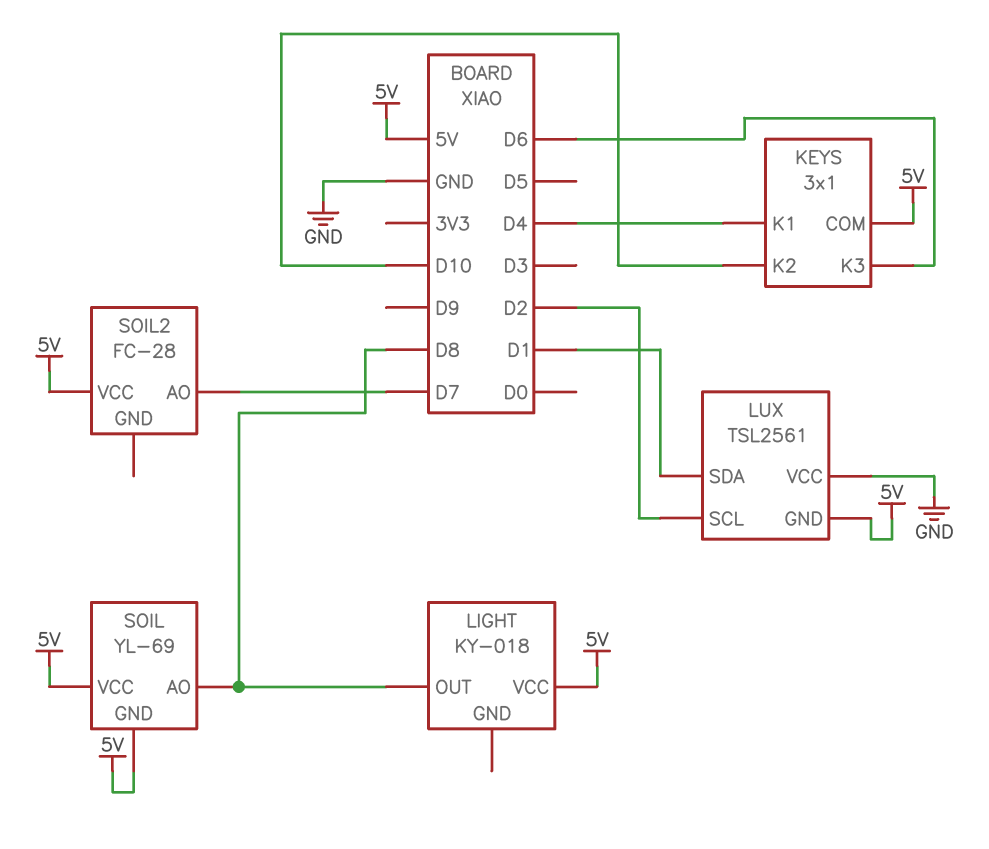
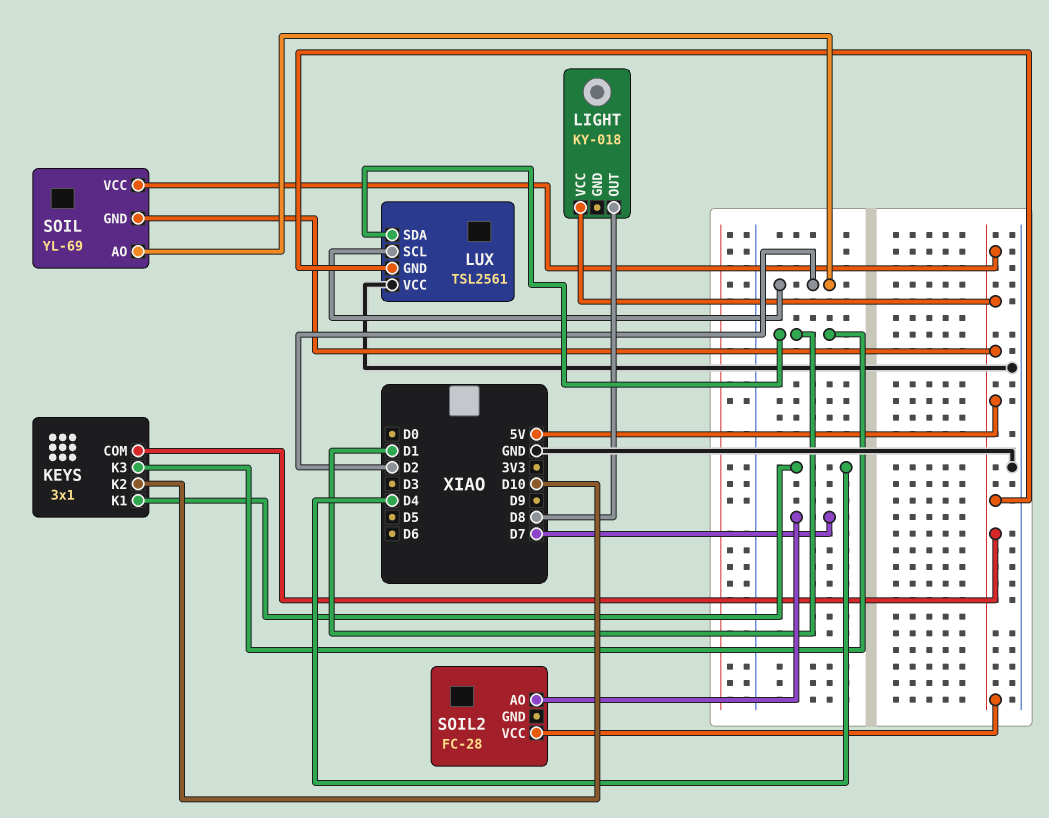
KEYS pin K3: D6 -> D1
SOIL pin AO: D8 -> D2

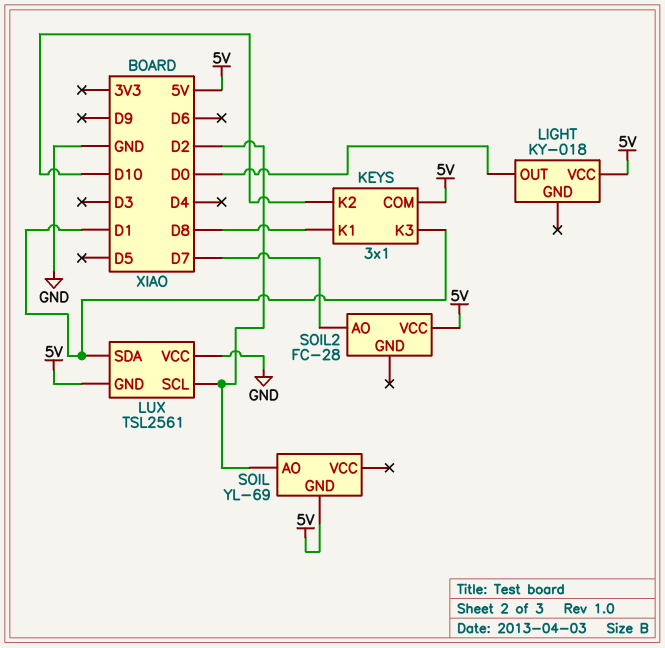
KEYS pin K1: D4 -> D8
LIGHT pin OUT: D8 -> D0
SOIL pin VCC: 5V -> none

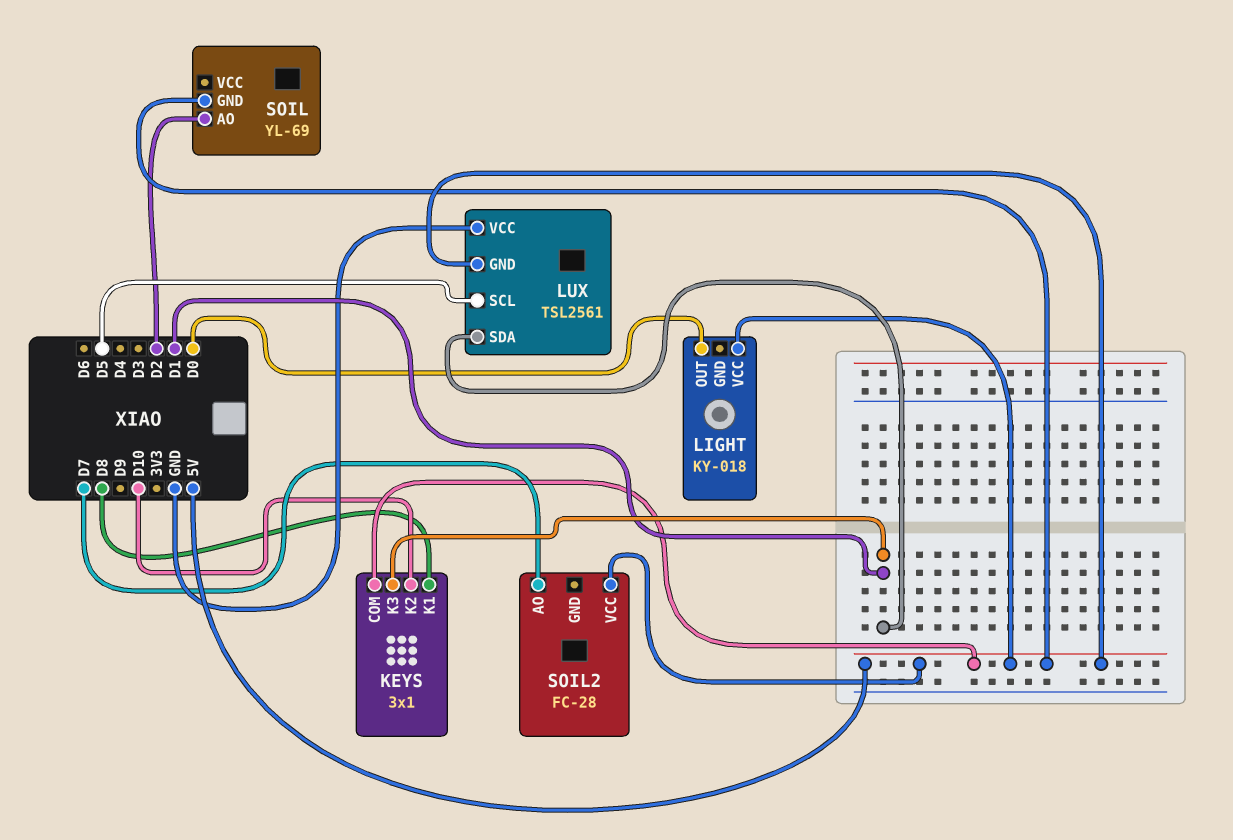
LUX pin SCL: D2 -> D5

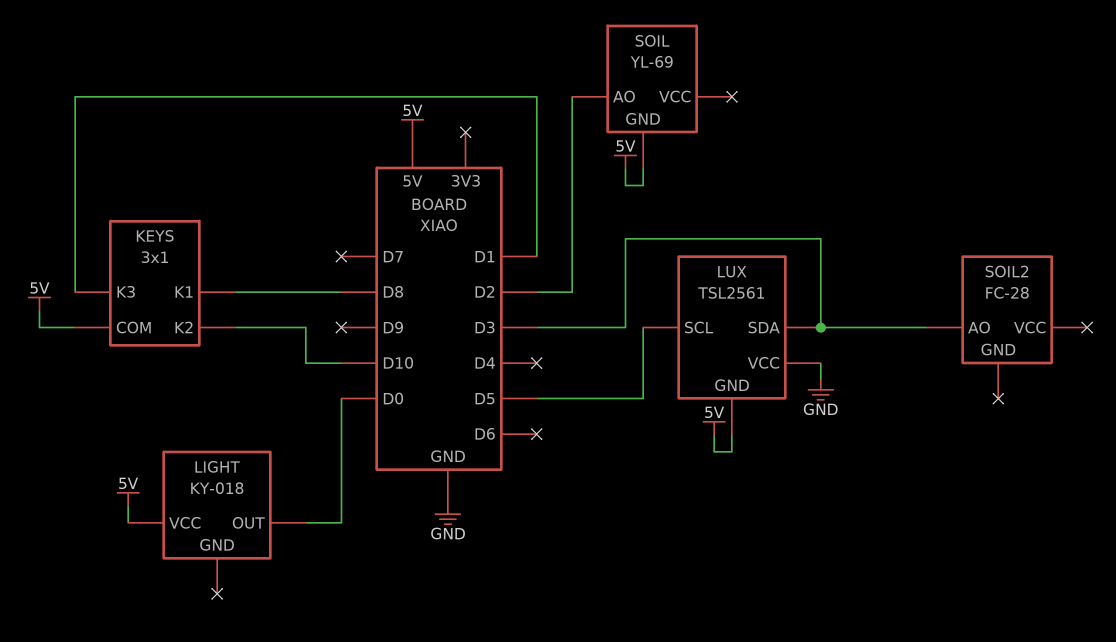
LUX pin SDA: D1 -> D3
SOIL2 pin AO: D7 -> D3
SOIL2 pin VCC: 5V -> none

